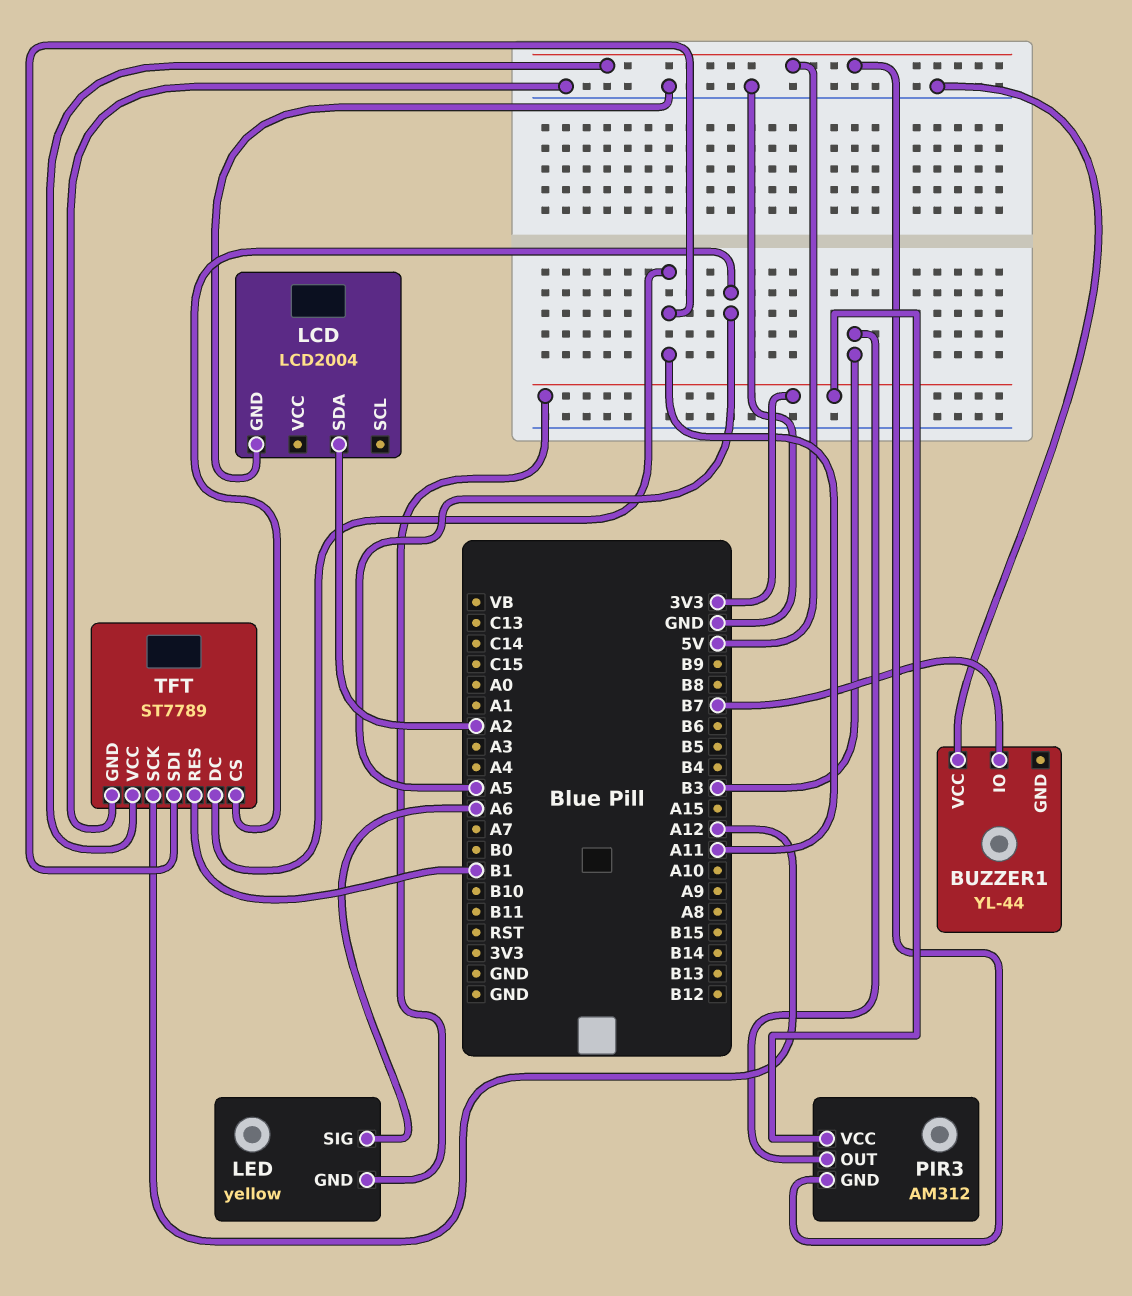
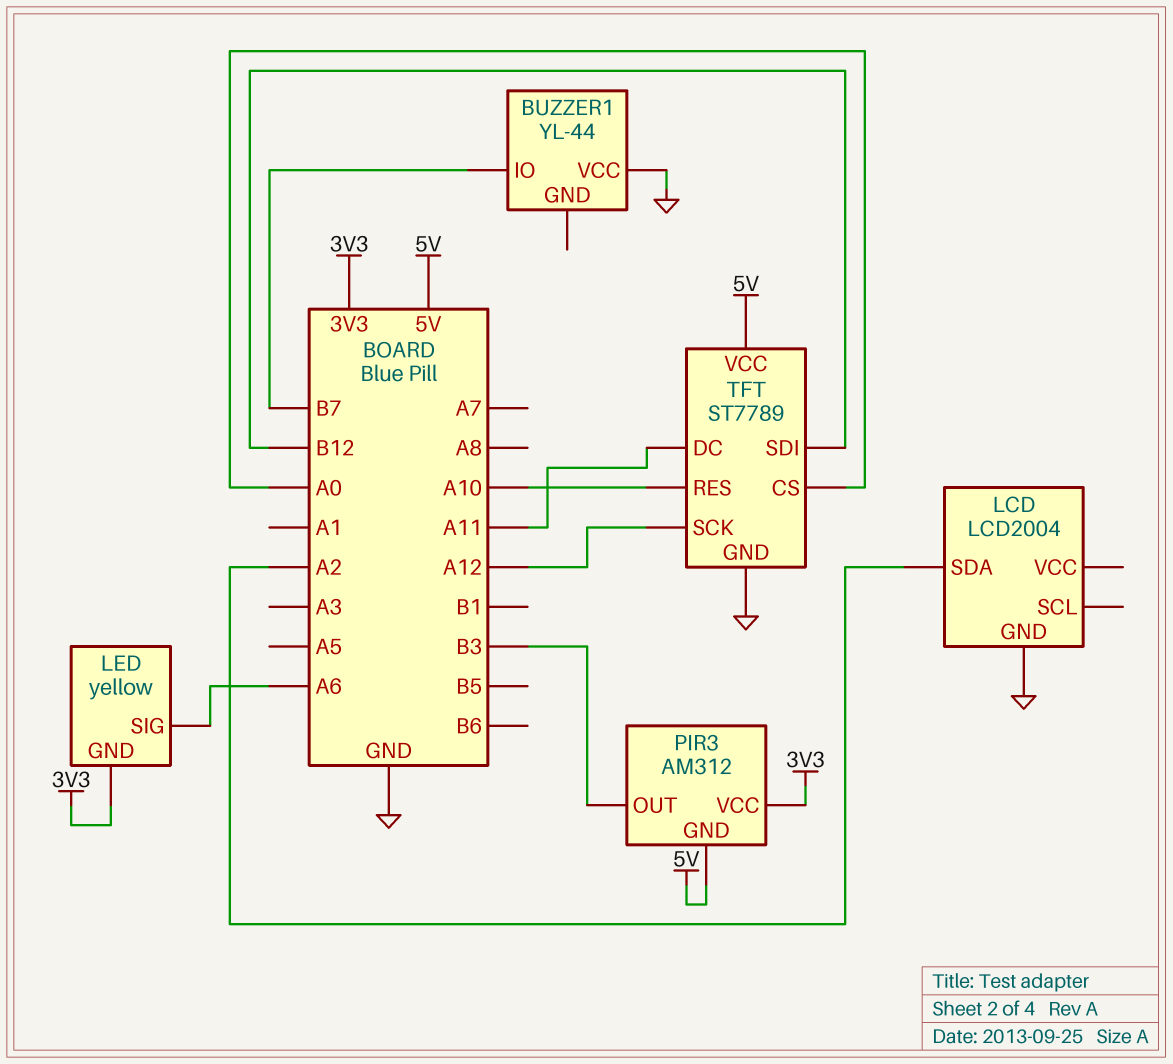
TFT pin CS: A5 -> A0
TFT pin RES: B1 -> A10
TFT pin SDI: A11 -> B12

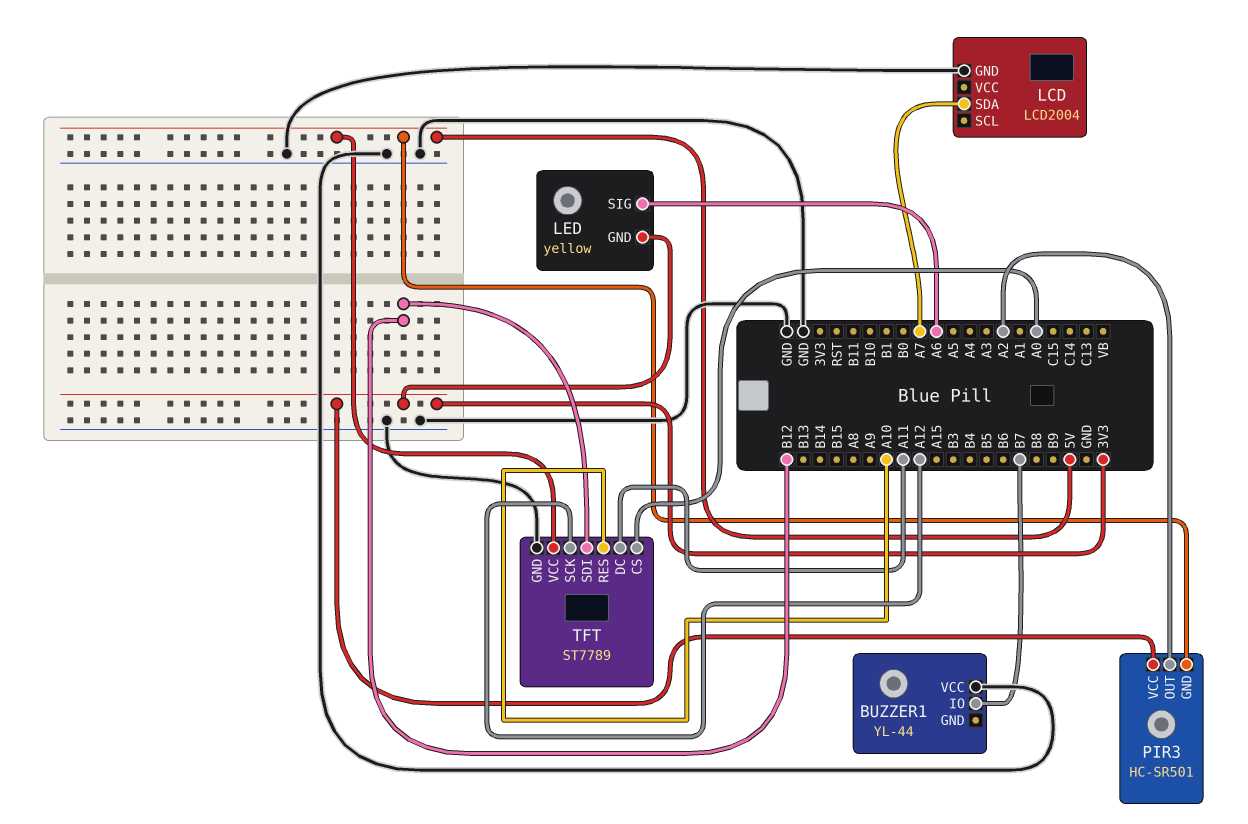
LCD pin SDA: A2 -> A7
PIR3: AM312 -> HC-SR501
PIR3 pin OUT: B3 -> A2

